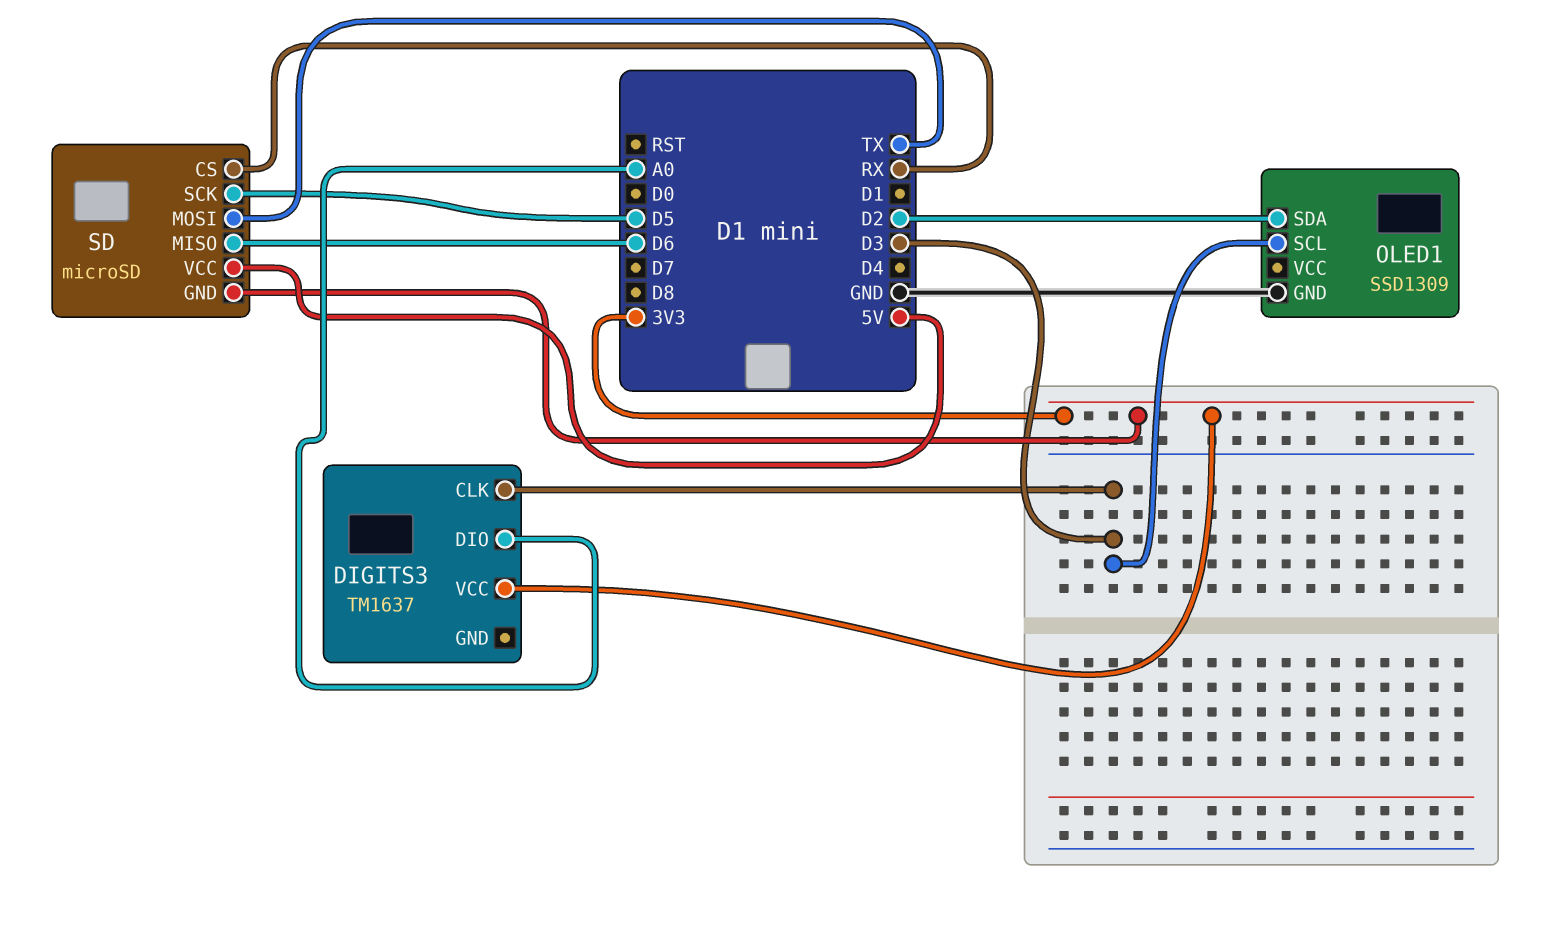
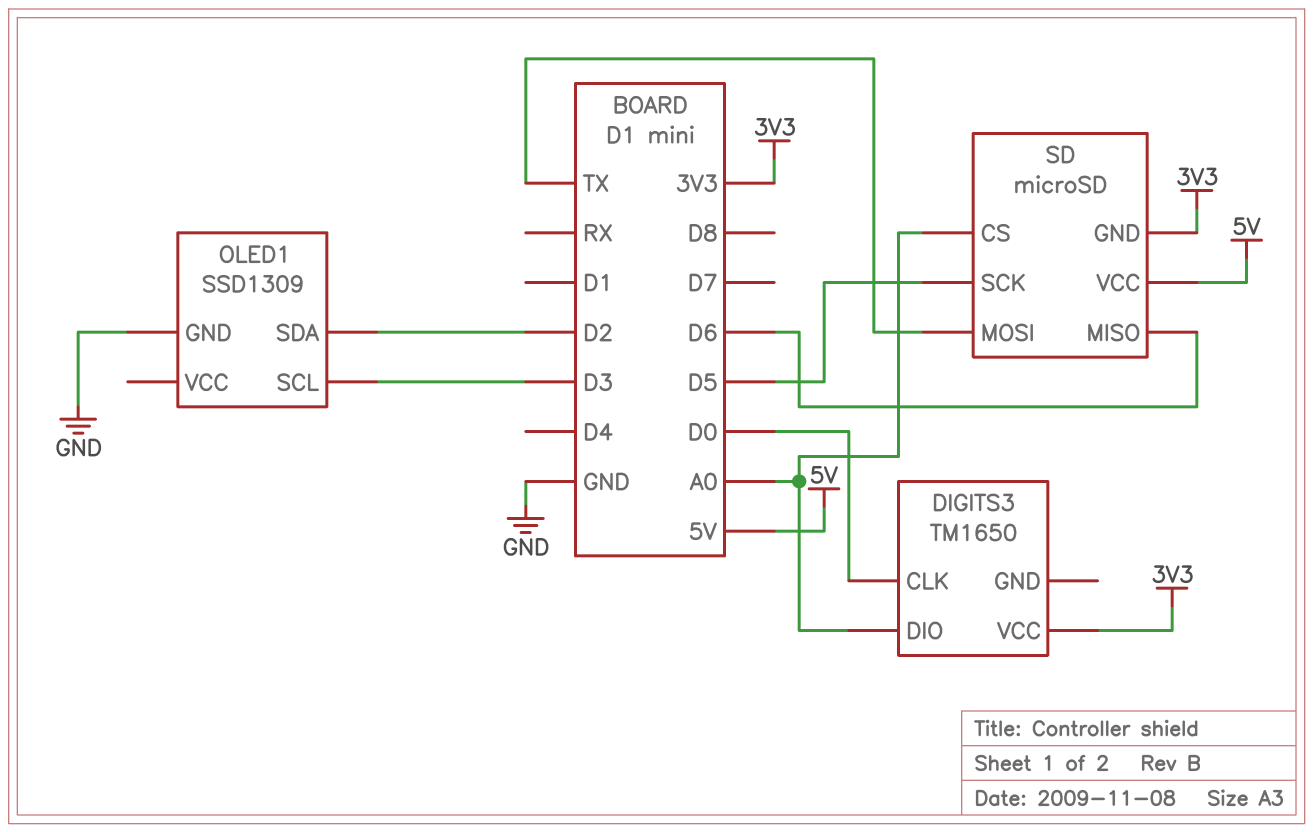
DIGITS3: TM1637 -> TM1650
DIGITS3 pin CLK: D3 -> D0
SD pin CS: RX -> A0

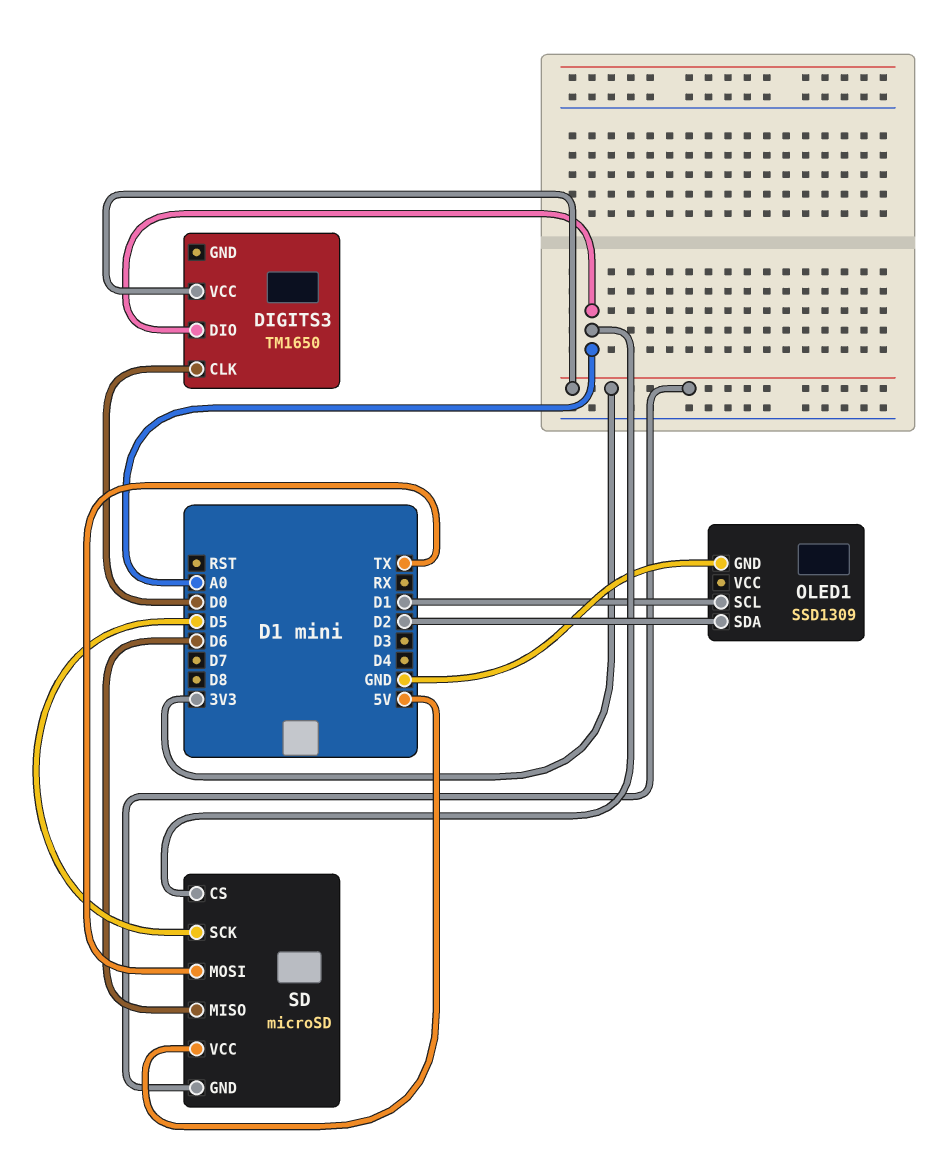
OLED1 pin SCL: D3 -> D1

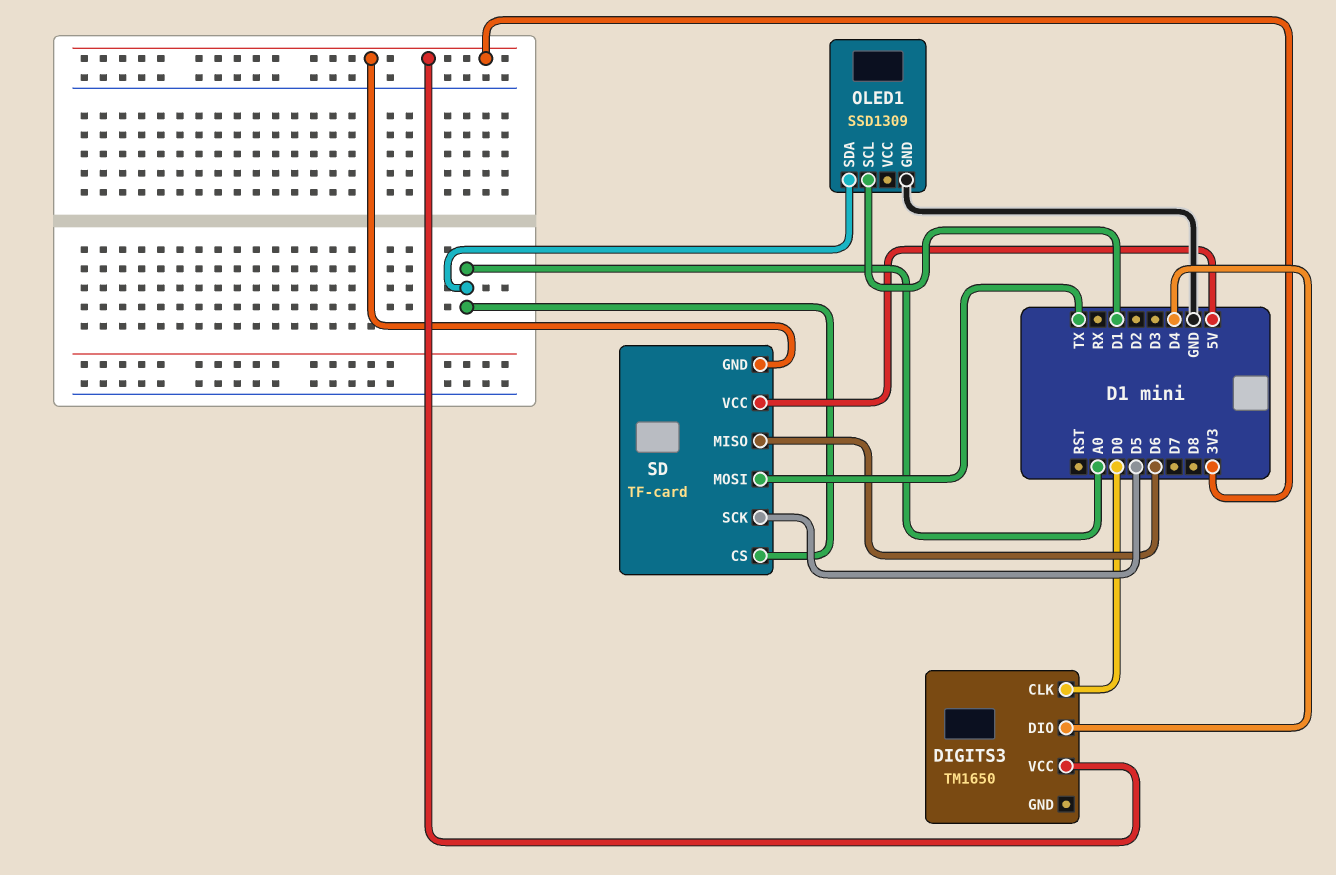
DIGITS3 pin DIO: A0 -> D4
OLED1 pin SDA: D2 -> A0
SD: microSD -> TF-card

